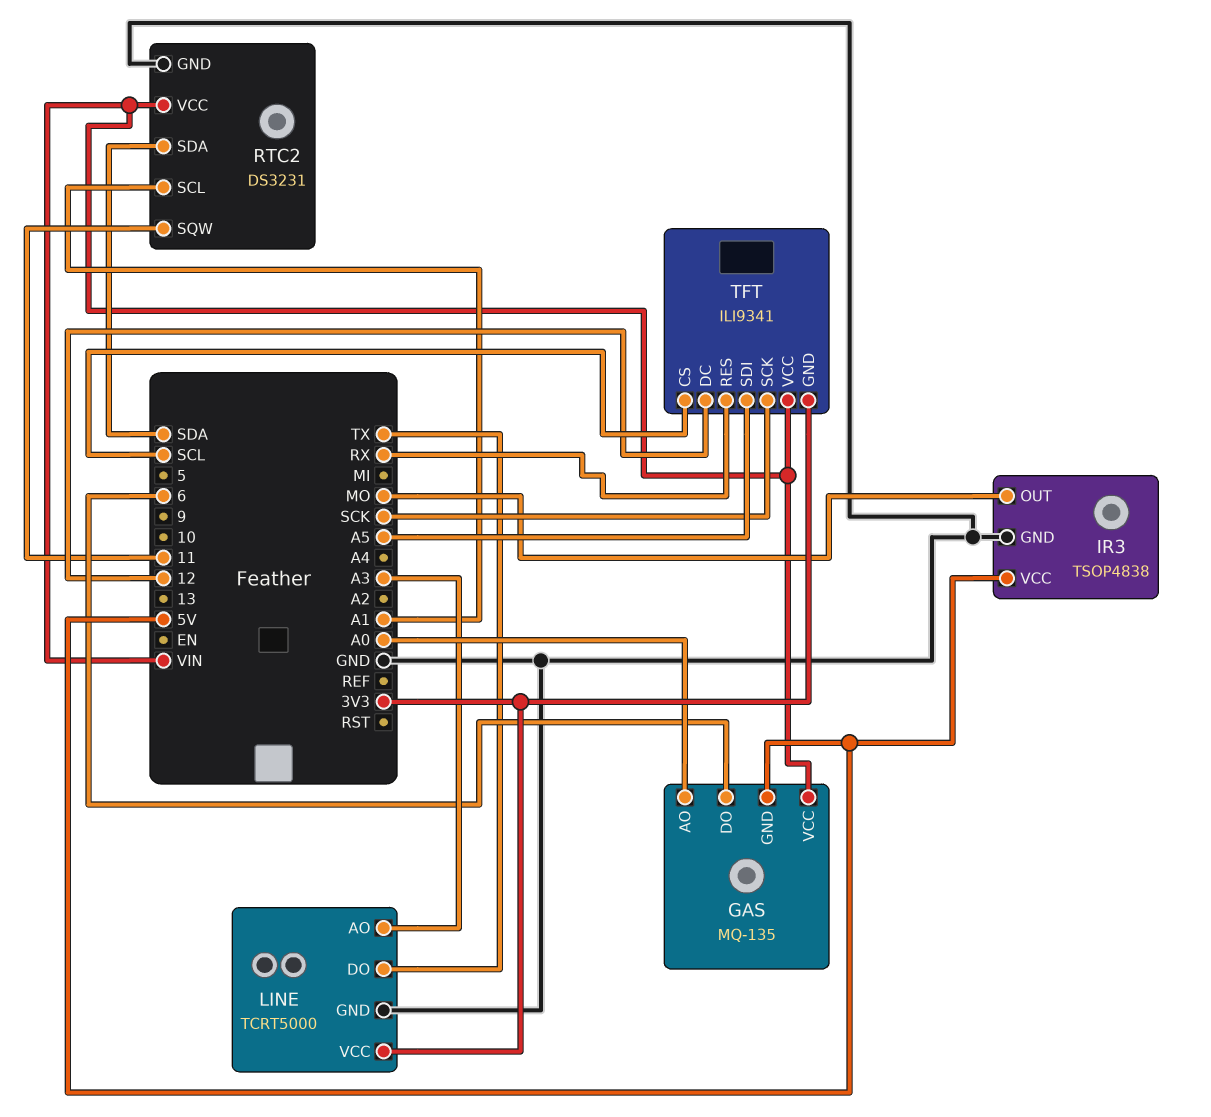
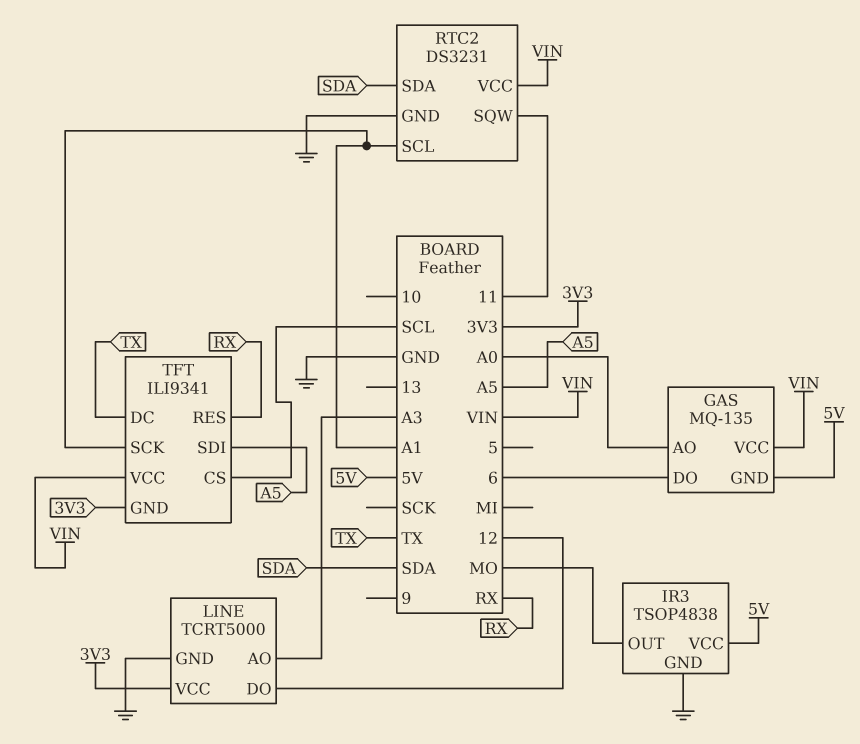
LINE pin DO: TX -> 12
TFT pin DC: 12 -> TX
TFT pin SCK: SCK -> A1

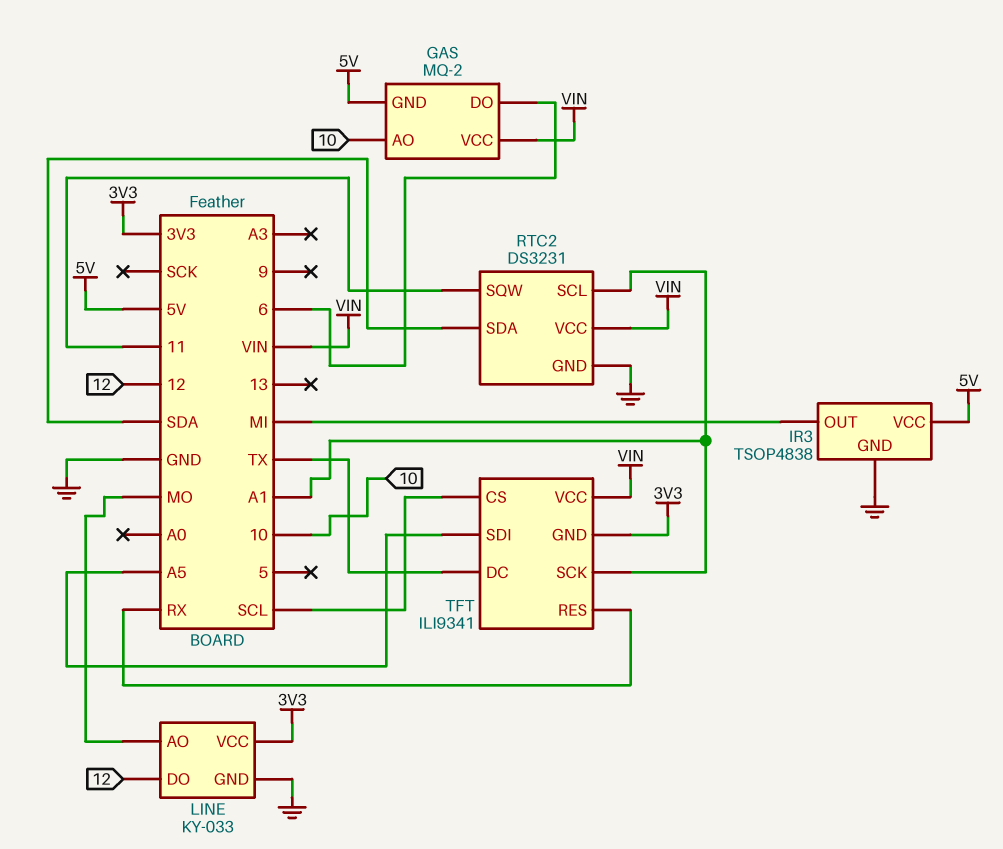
GAS: MQ-135 -> MQ-2
GAS pin AO: A0 -> 10
IR3 pin OUT: MO -> MI
LINE: TCRT5000 -> KY-033
LINE pin AO: A3 -> MO

